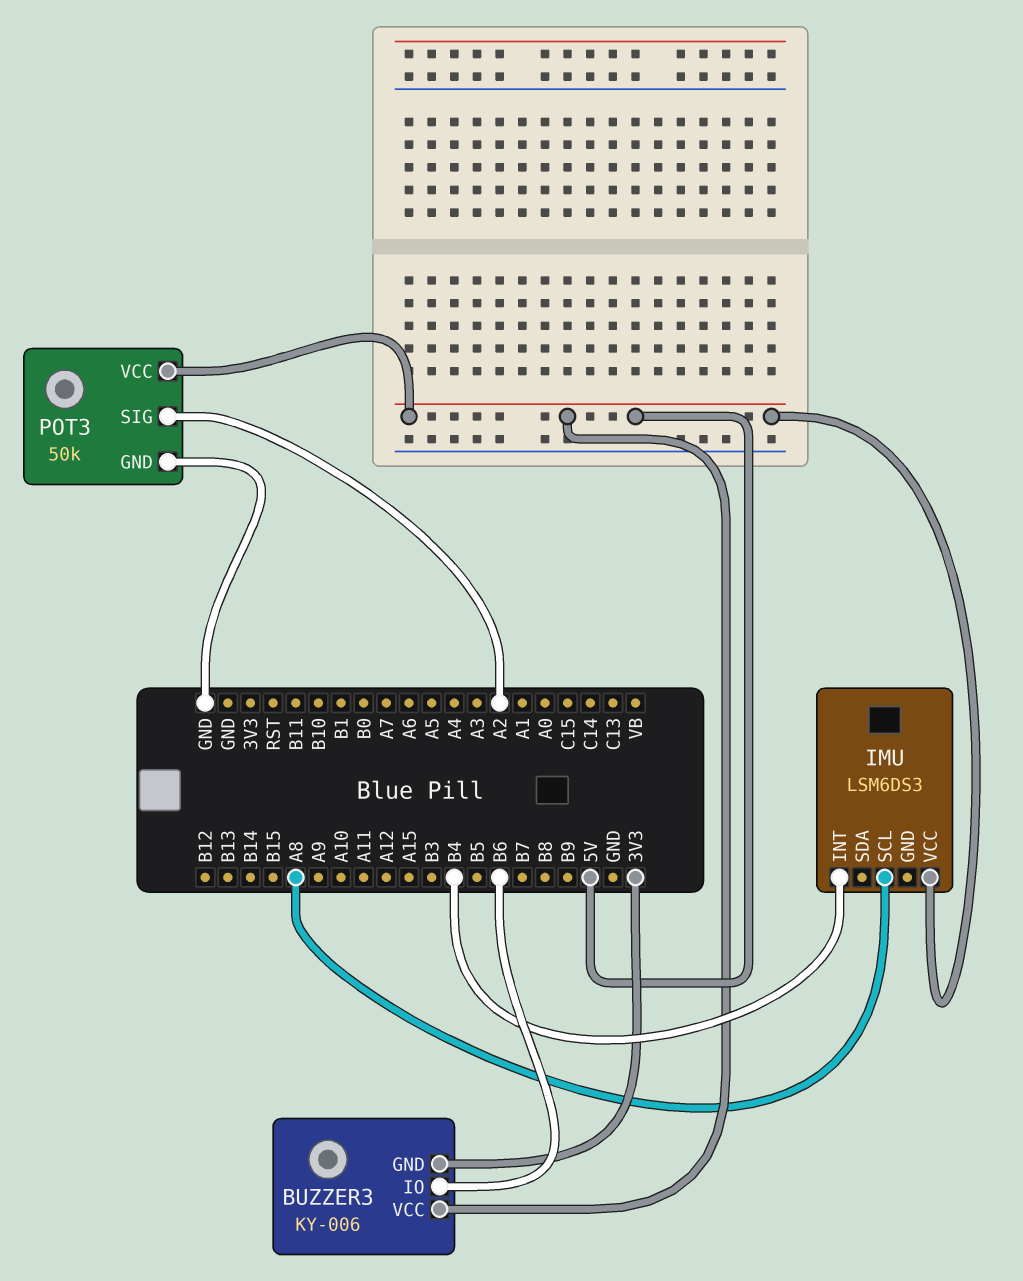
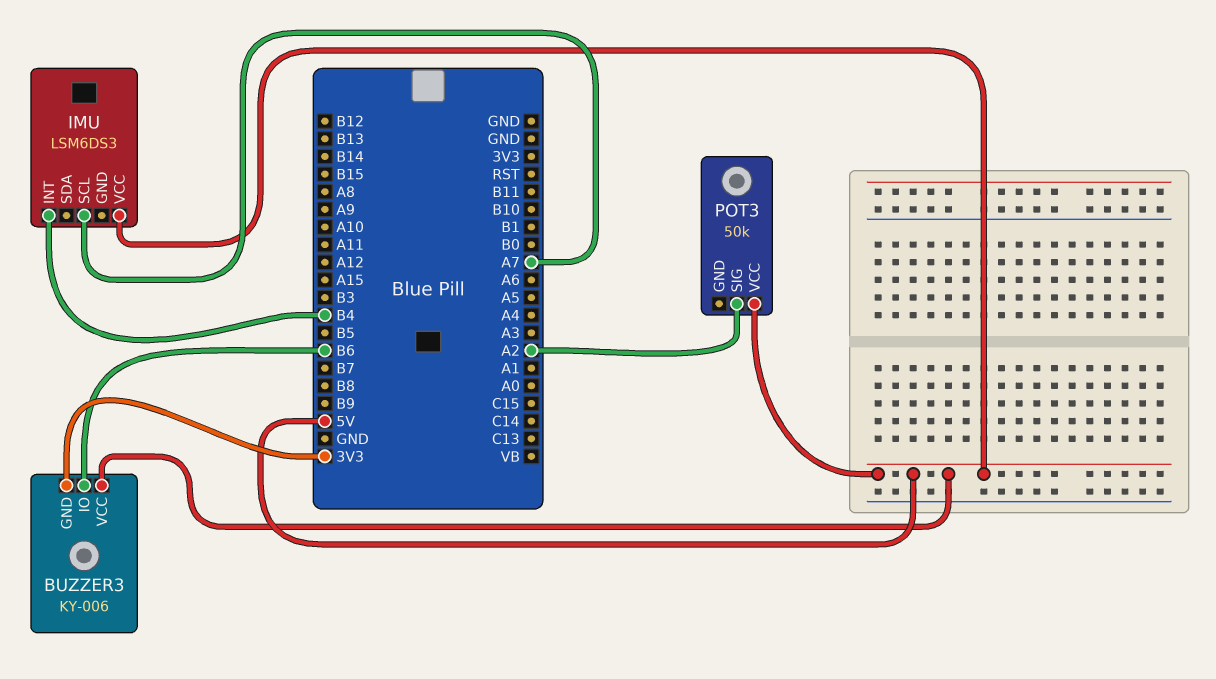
IMU pin SCL: A8 -> A7
POT3 pin GND: GND -> none

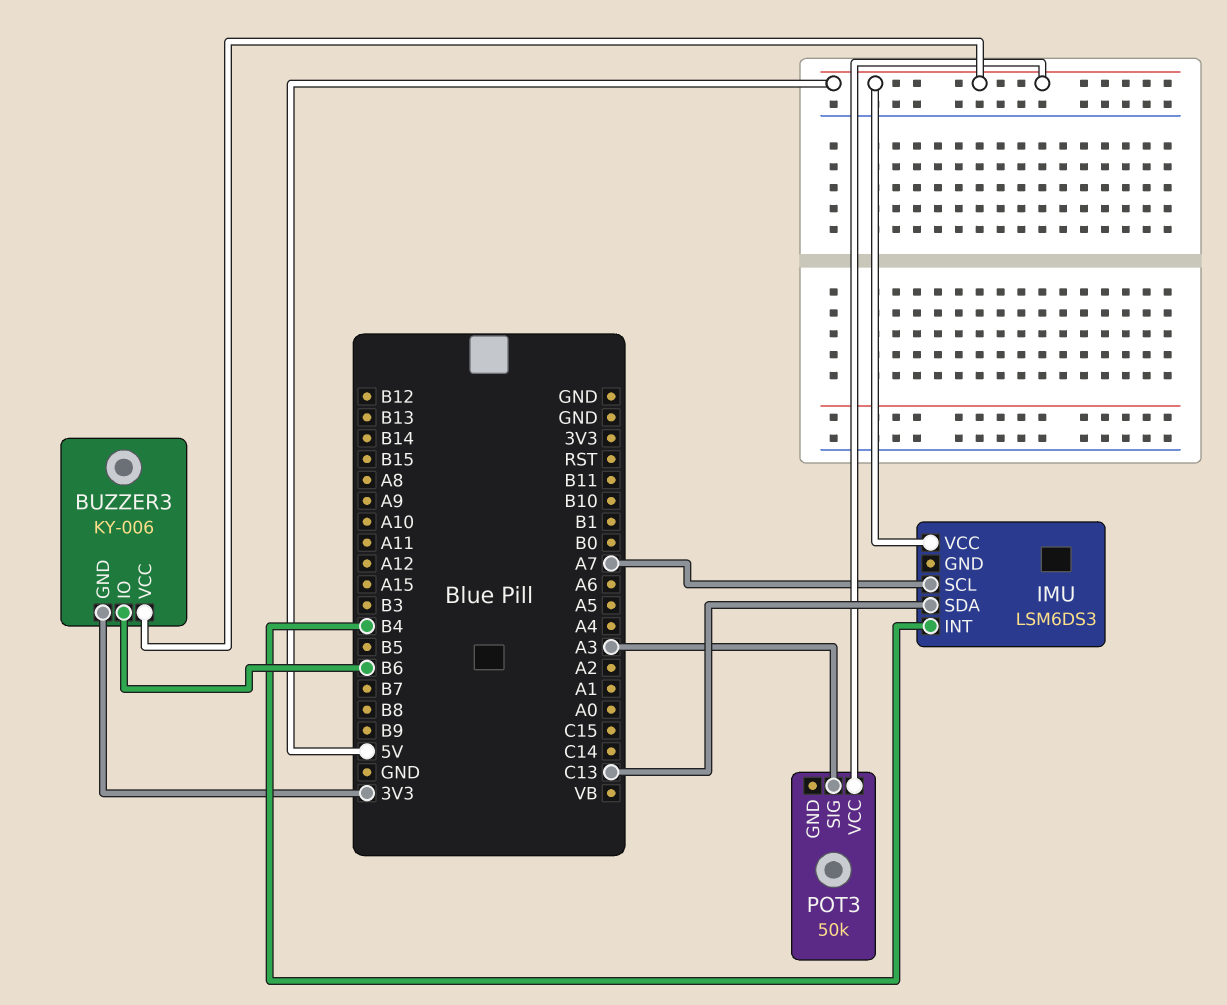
IMU pin SDA: none -> C13
POT3 pin SIG: A2 -> A3

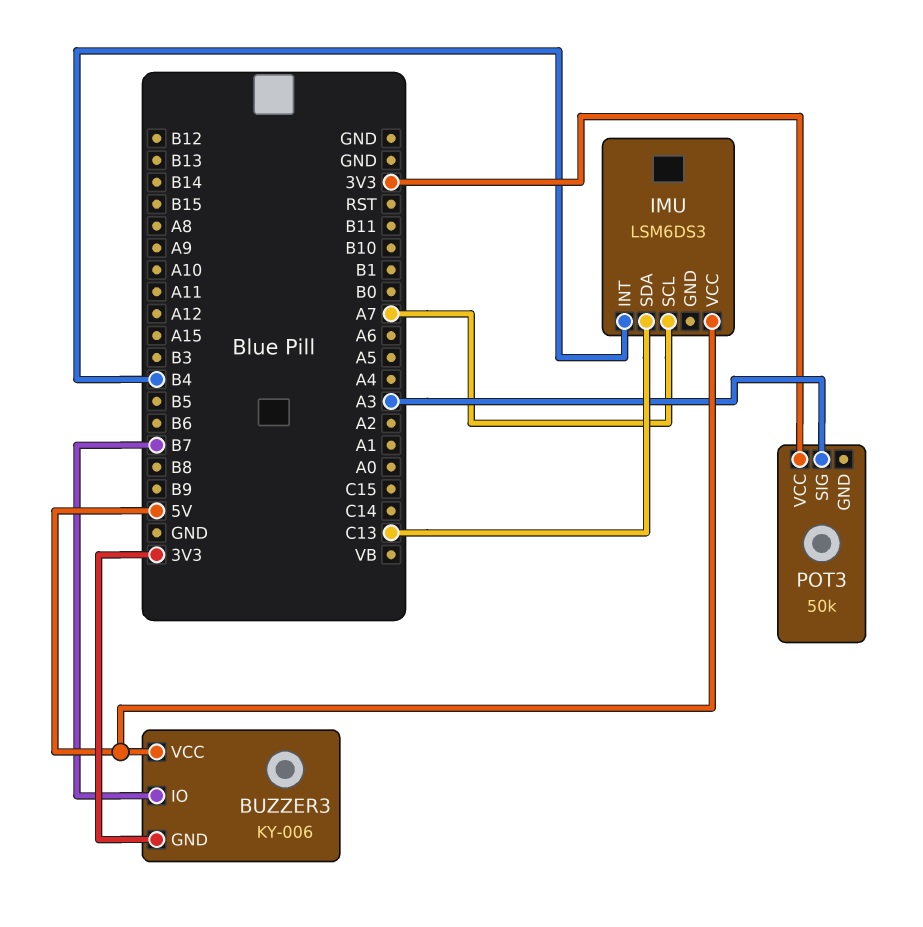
BUZZER3 pin IO: B6 -> B7
POT3 pin VCC: 5V -> 3V3

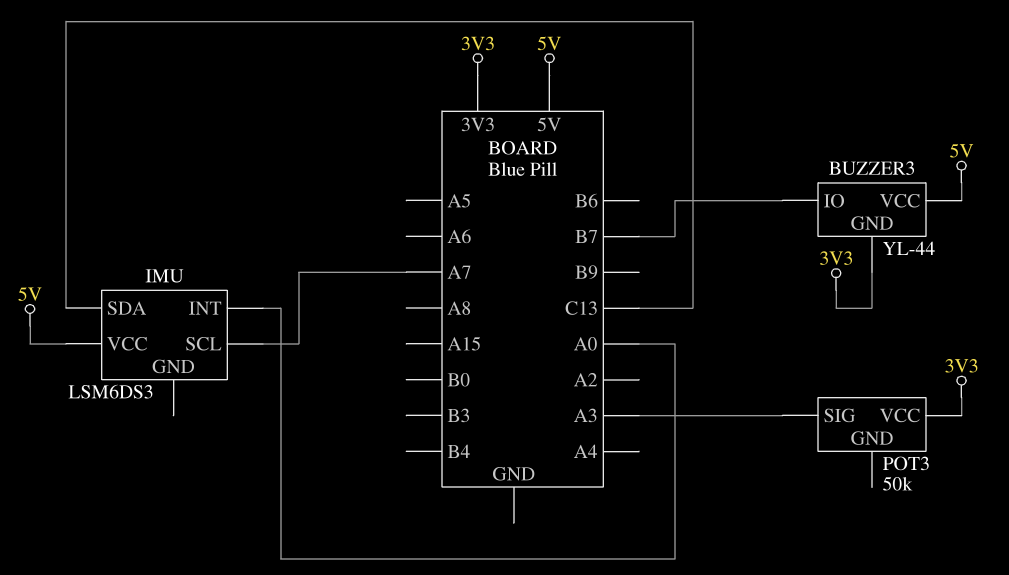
BUZZER3: KY-006 -> YL-44
IMU pin INT: B4 -> A0

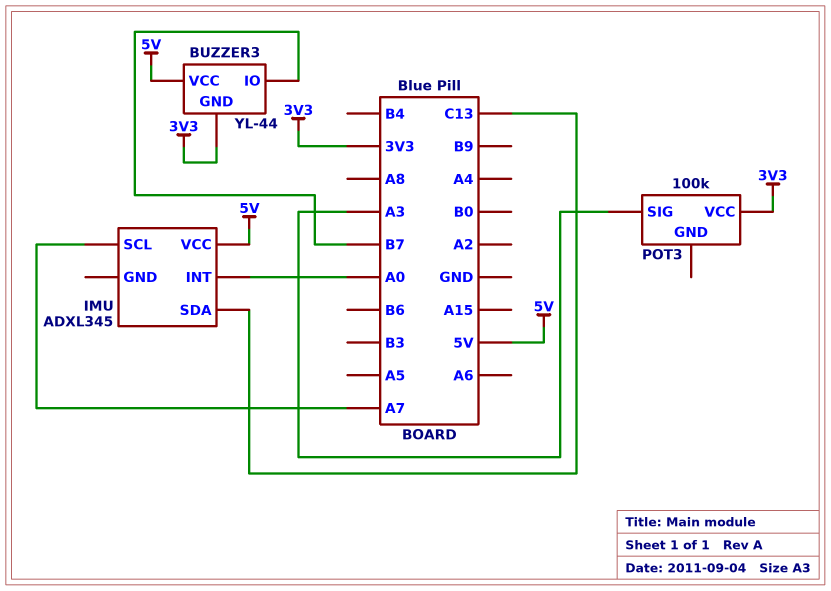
IMU: LSM6DS3 -> ADXL345
POT3: 50k -> 100k

